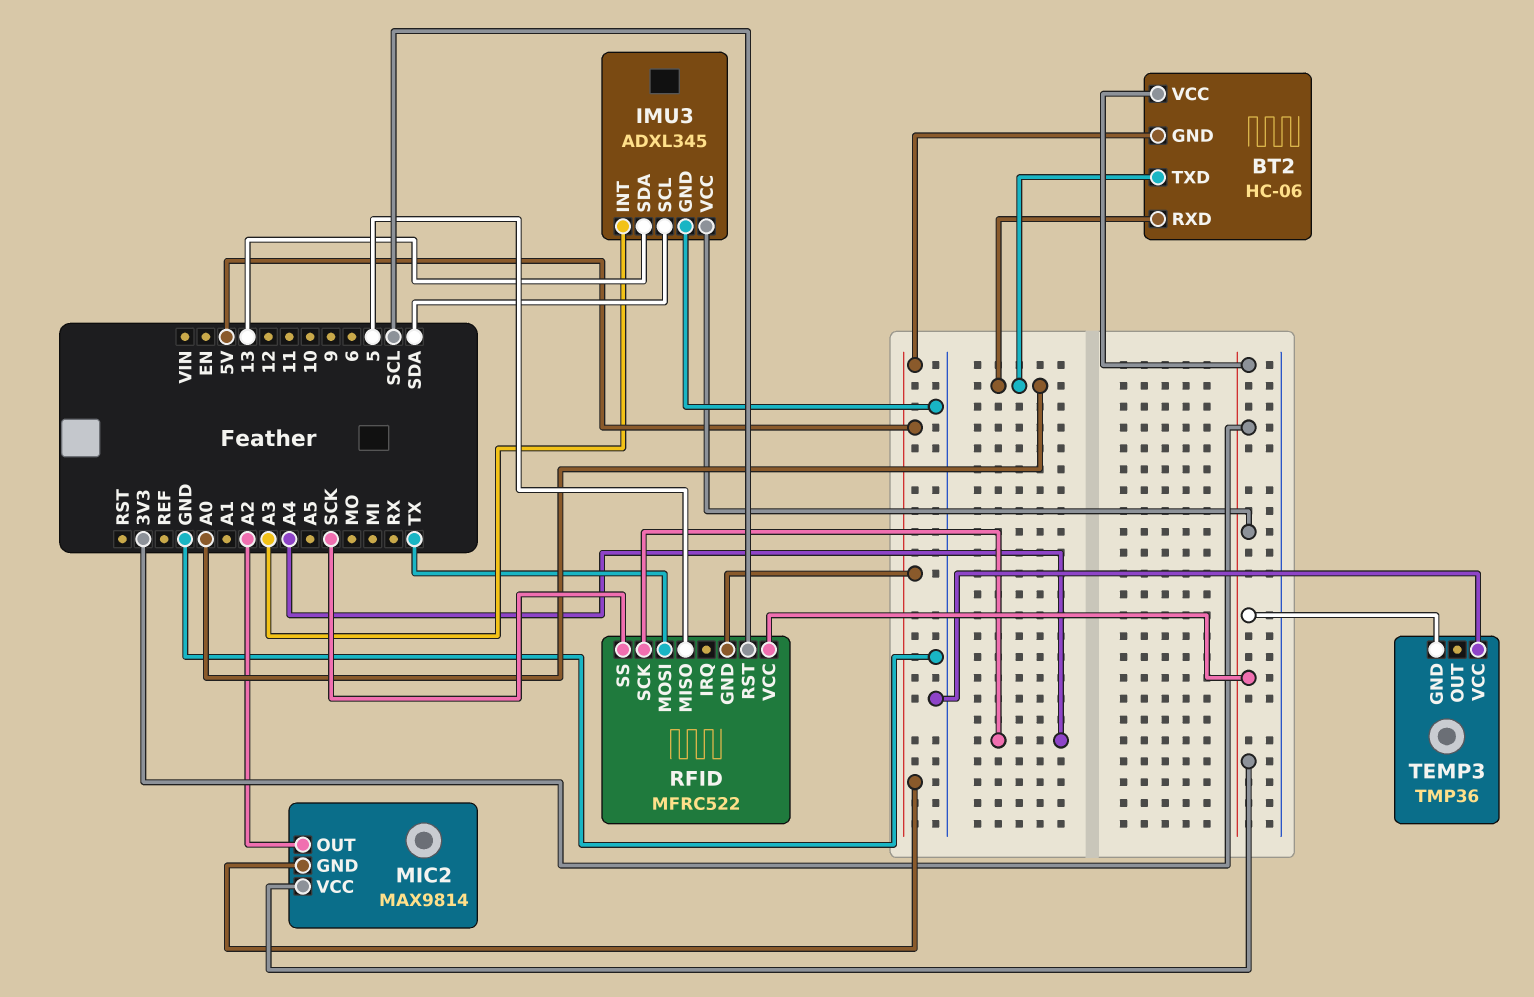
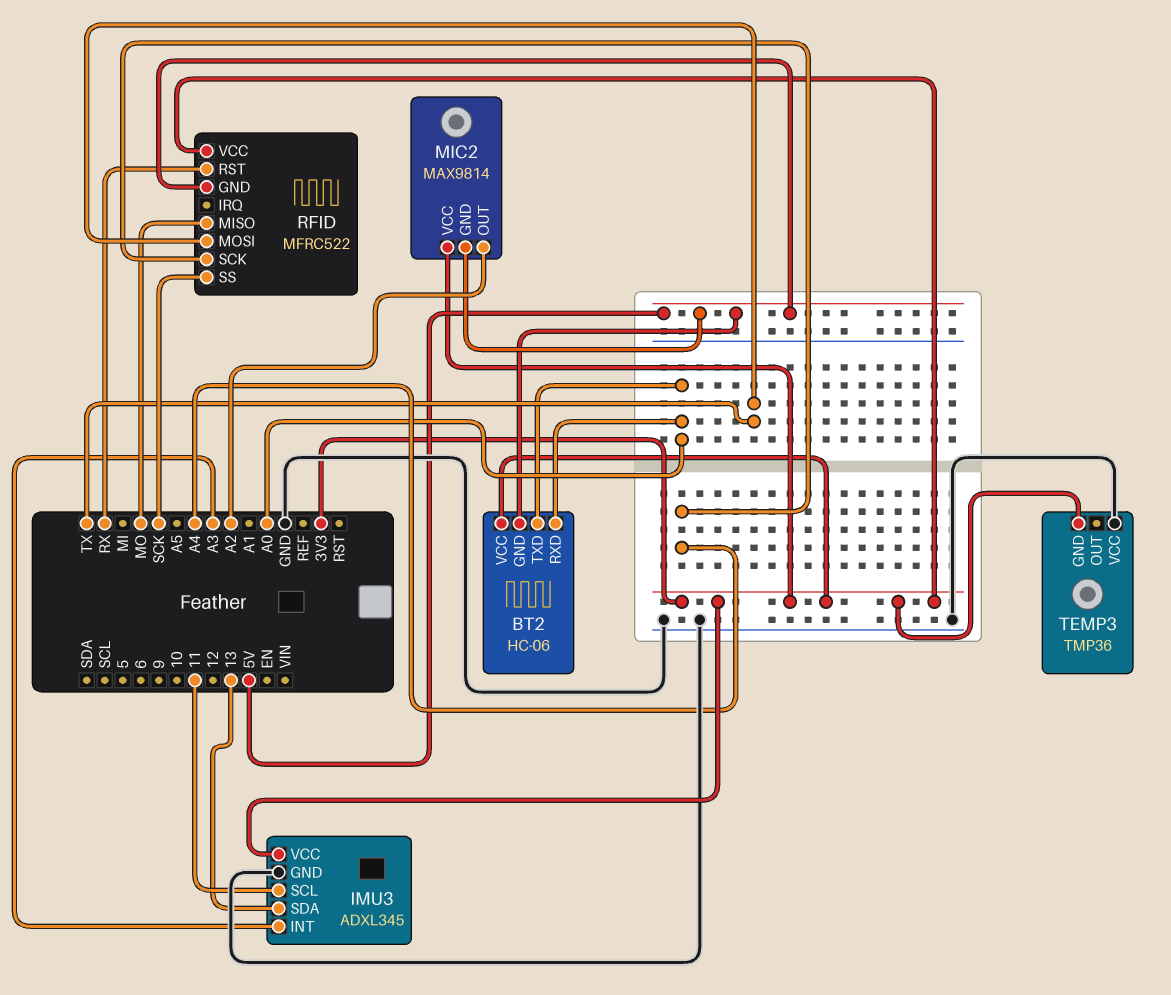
IMU3 pin SCL: SDA -> 11
RFID pin MISO: 5 -> MO
RFID pin RST: SCL -> RX

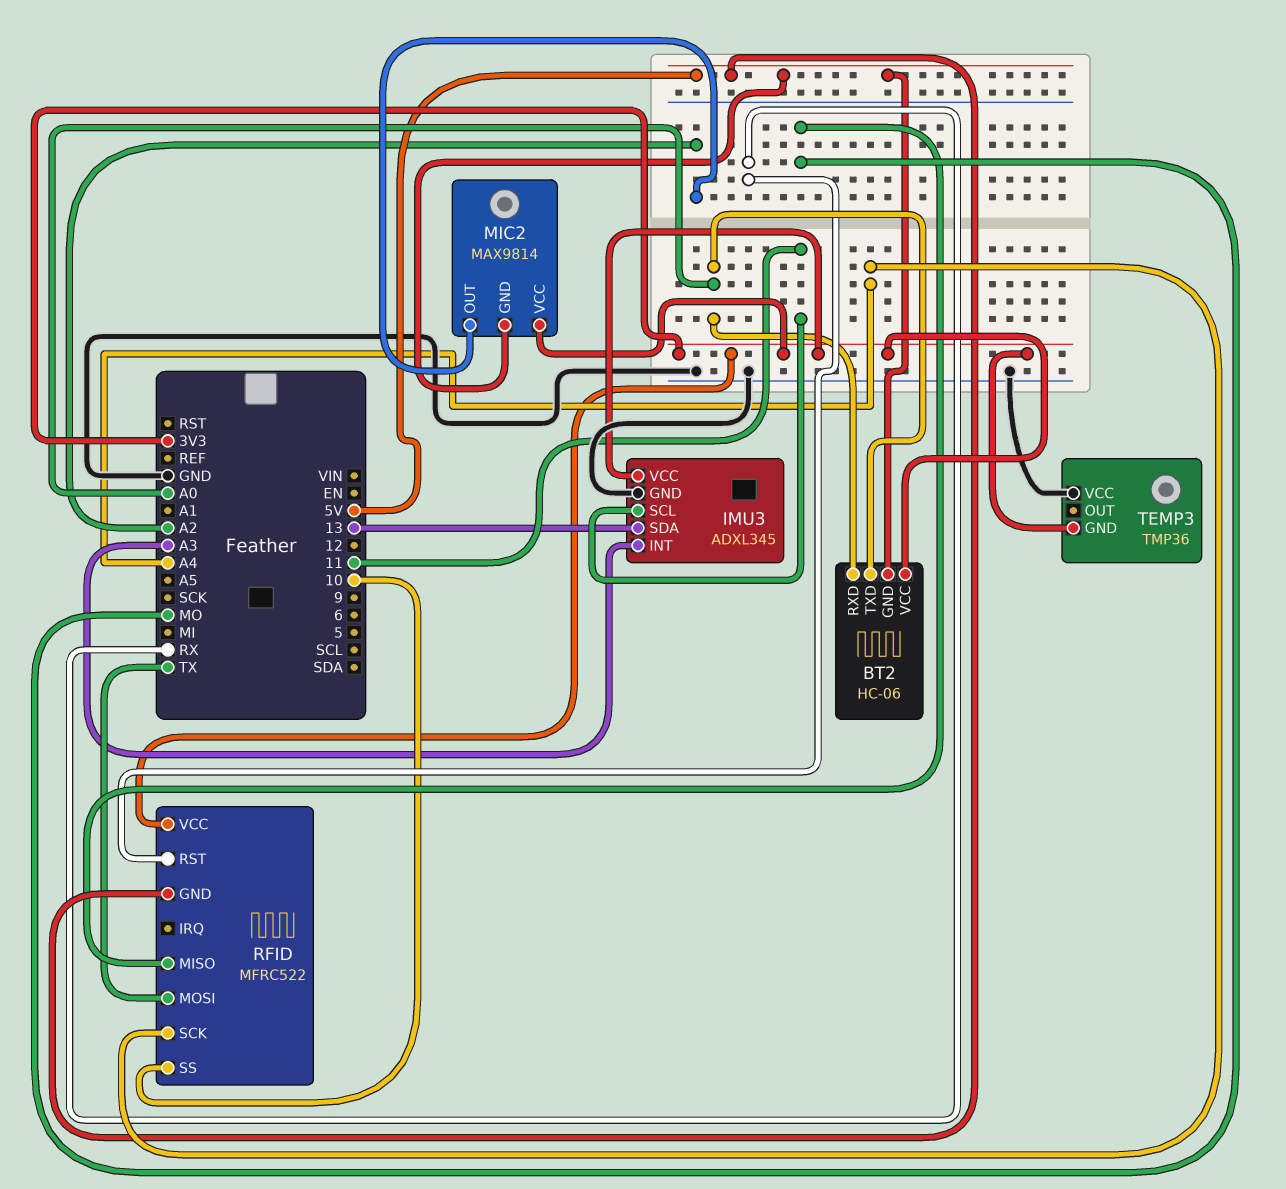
RFID pin SS: SCK -> 10

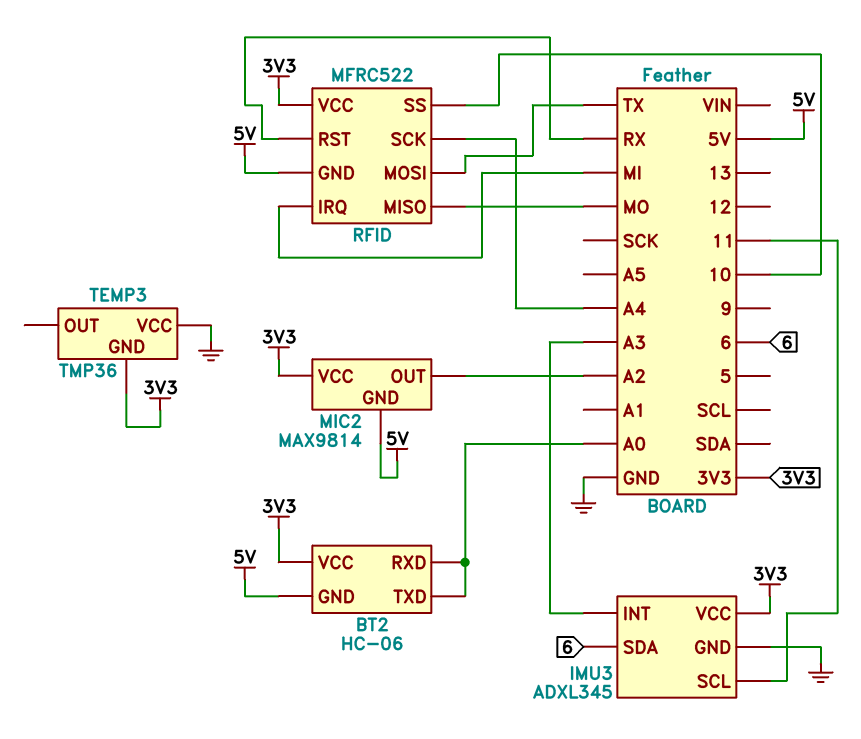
IMU3 pin SDA: 13 -> 6
RFID pin IRQ: none -> MI

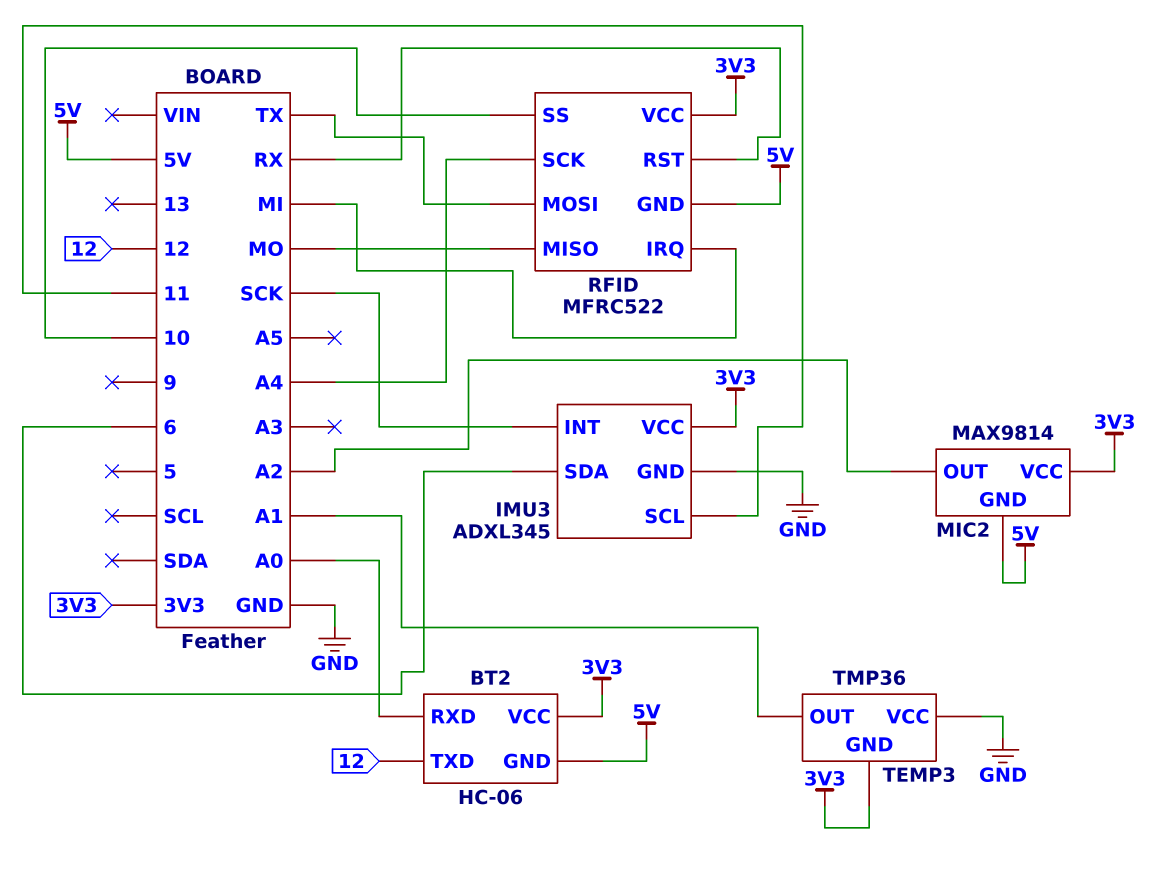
BT2 pin TXD: A0 -> 12
IMU3 pin INT: A3 -> SCK
TEMP3 pin OUT: none -> A1

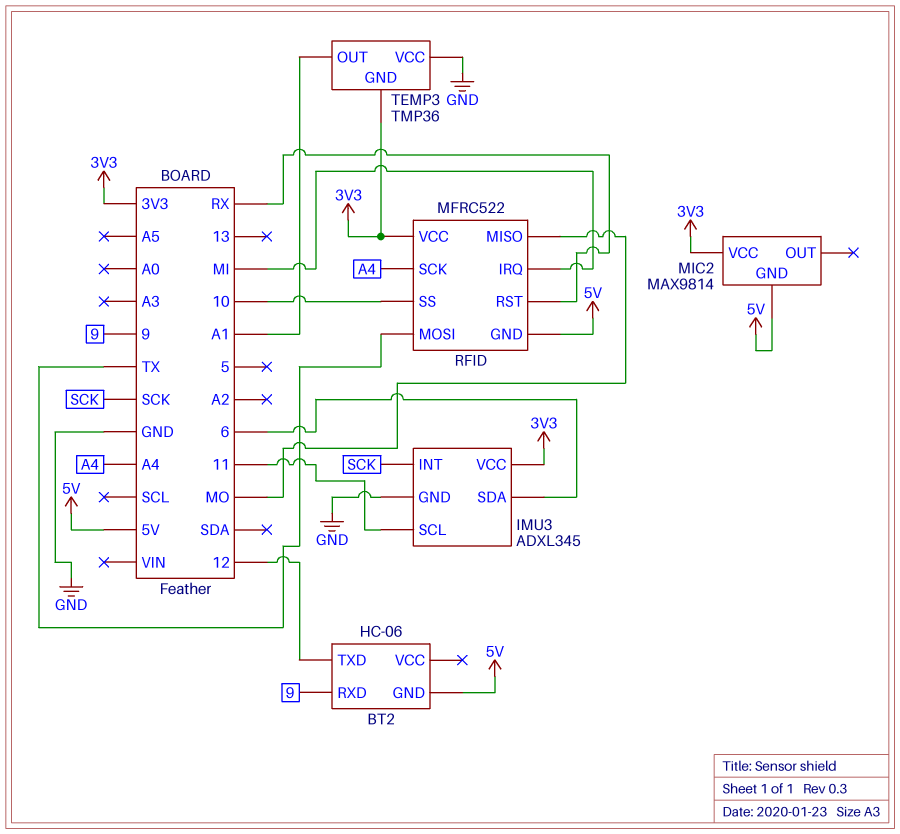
BT2 pin RXD: A0 -> 9
BT2 pin VCC: 3V3 -> none
MIC2 pin OUT: A2 -> none

